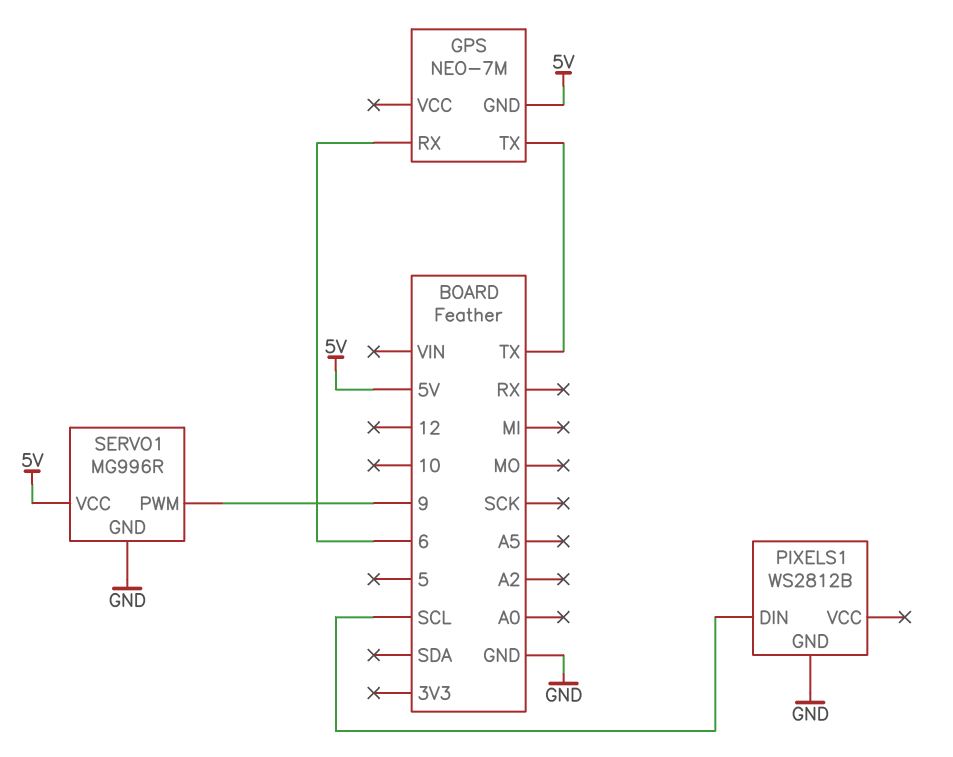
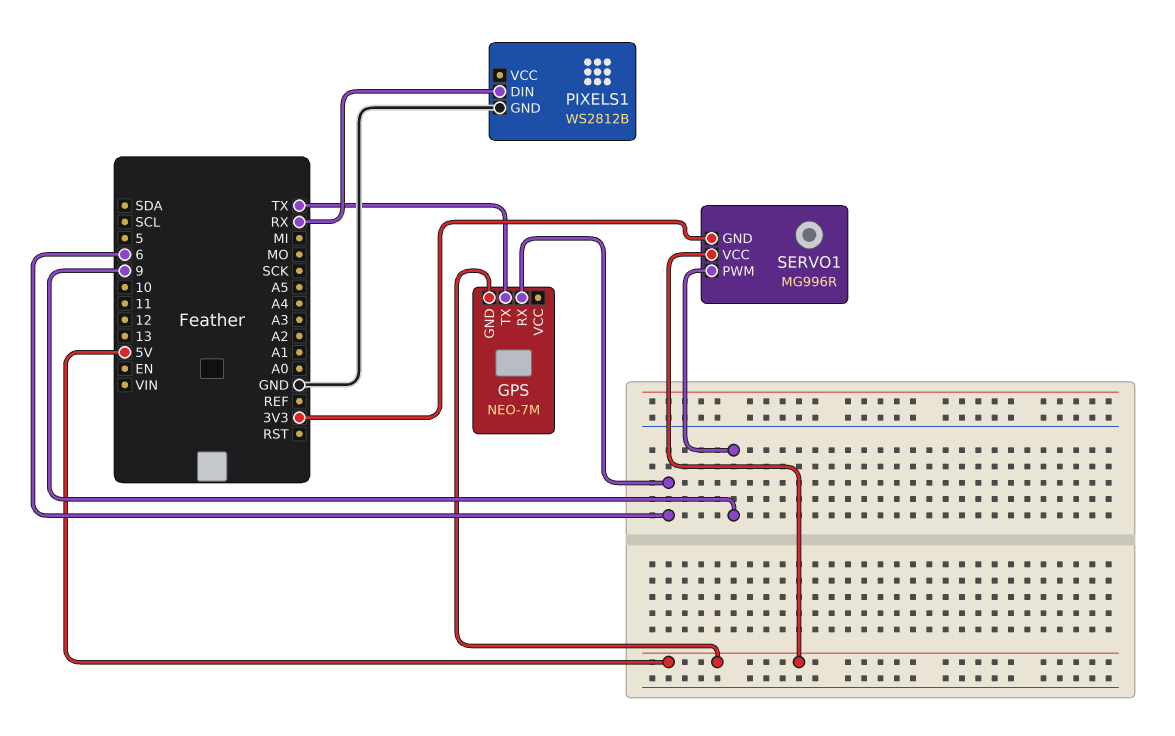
PIXELS1 pin DIN: SCL -> RX
SERVO1 pin GND: GND -> 3V3

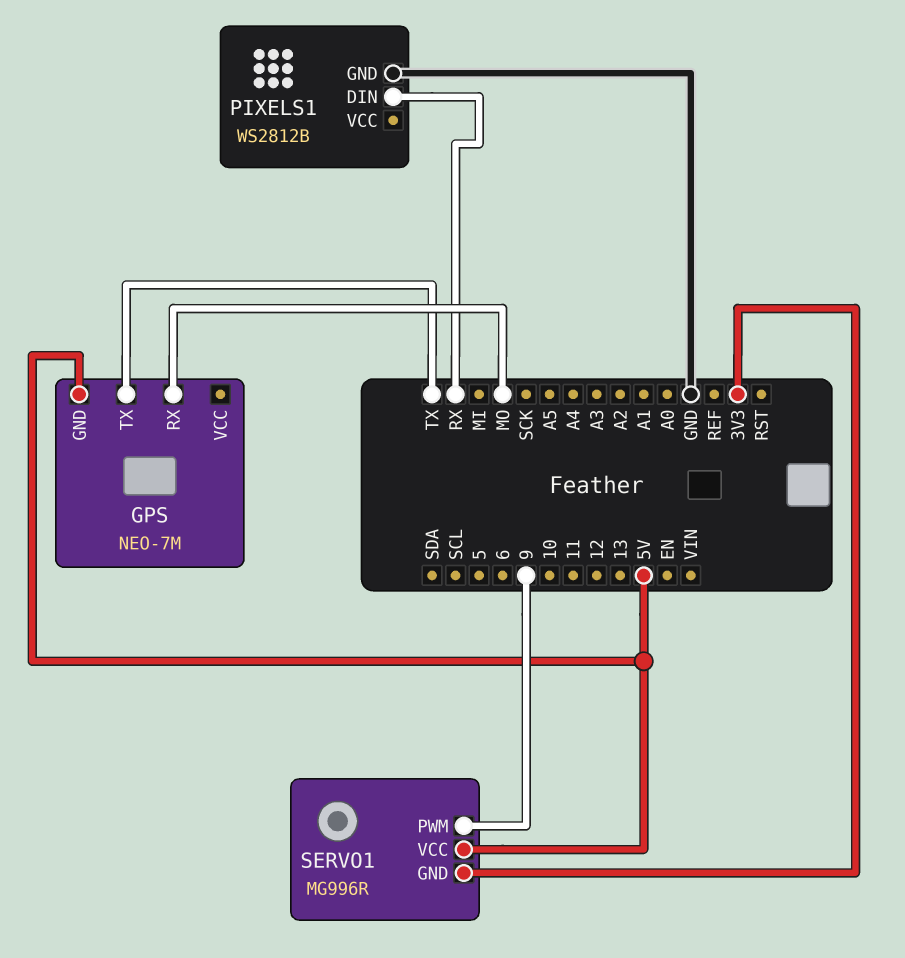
GPS pin RX: 6 -> MO

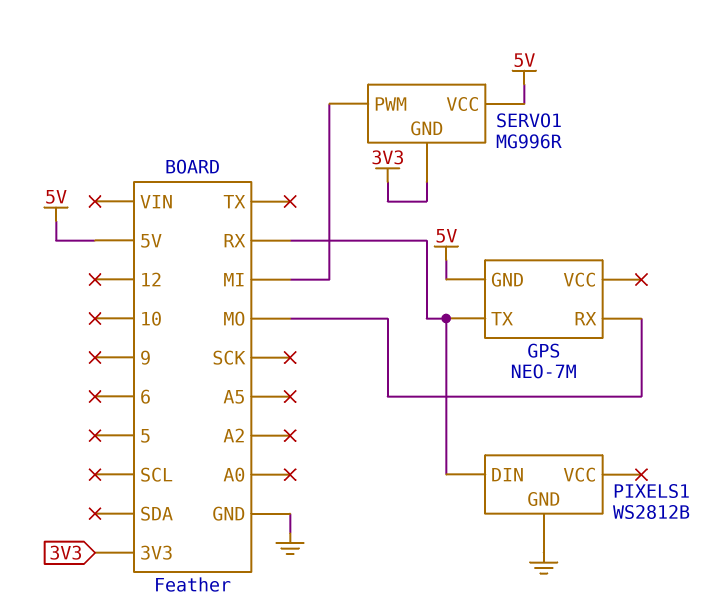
GPS pin TX: TX -> RX
SERVO1 pin PWM: 9 -> MI

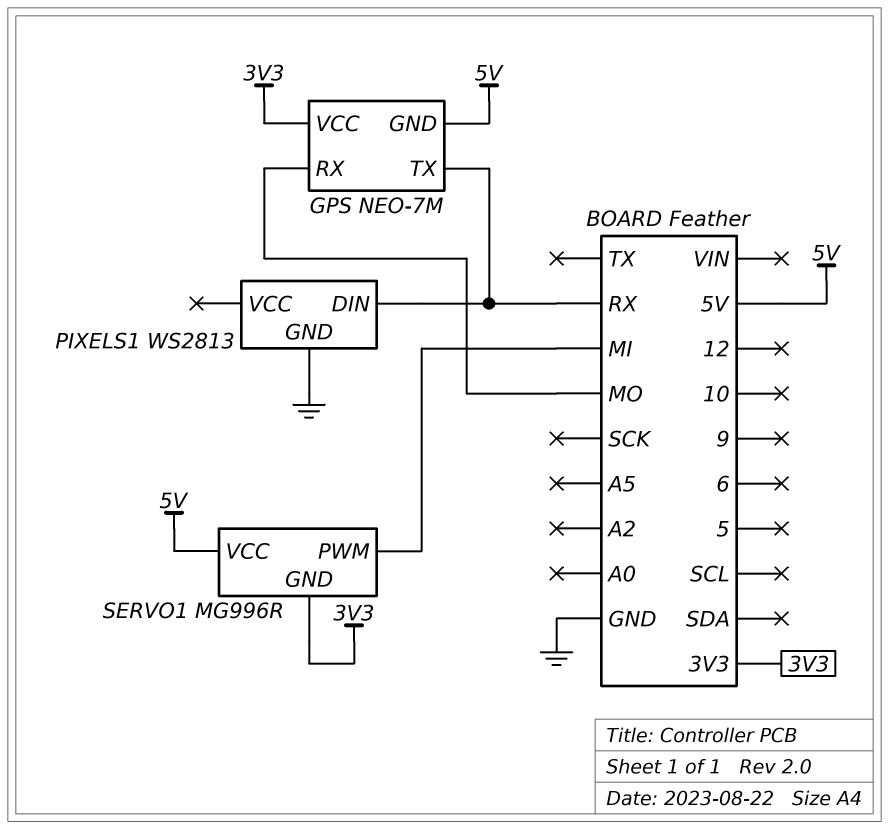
GPS pin VCC: none -> 3V3
PIXELS1: WS2812B -> WS2813

